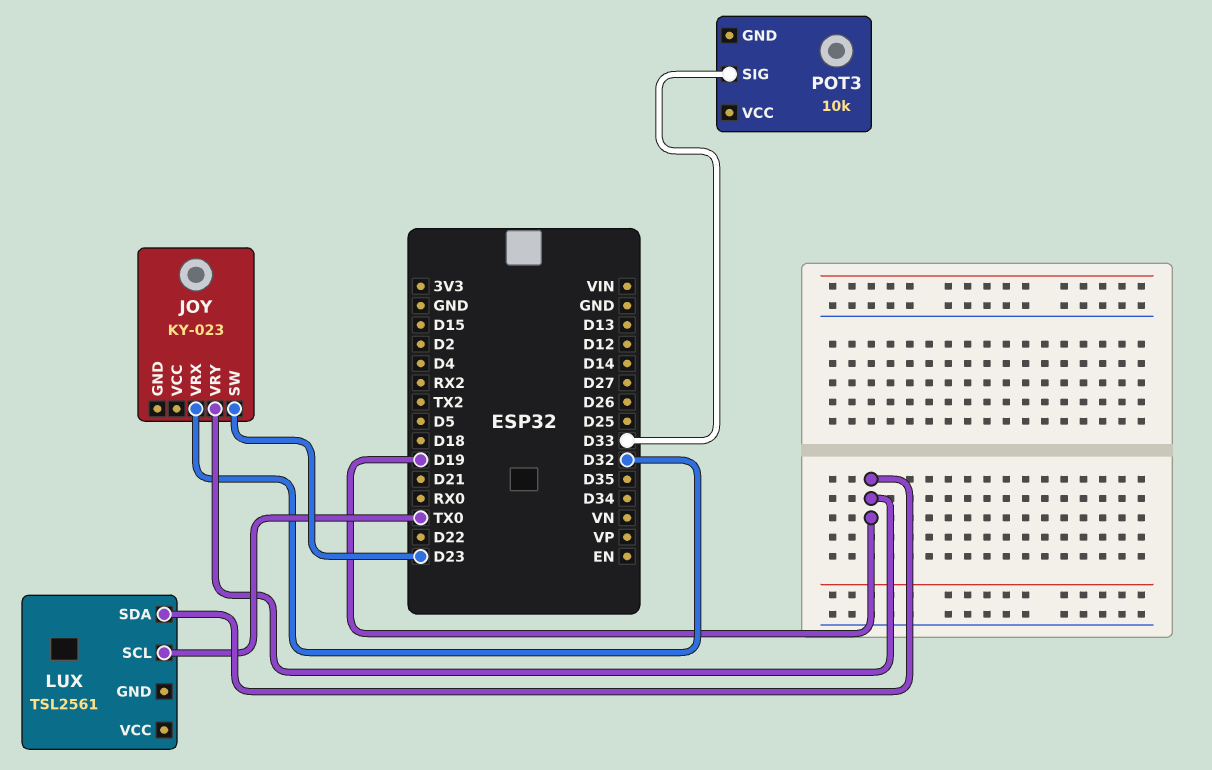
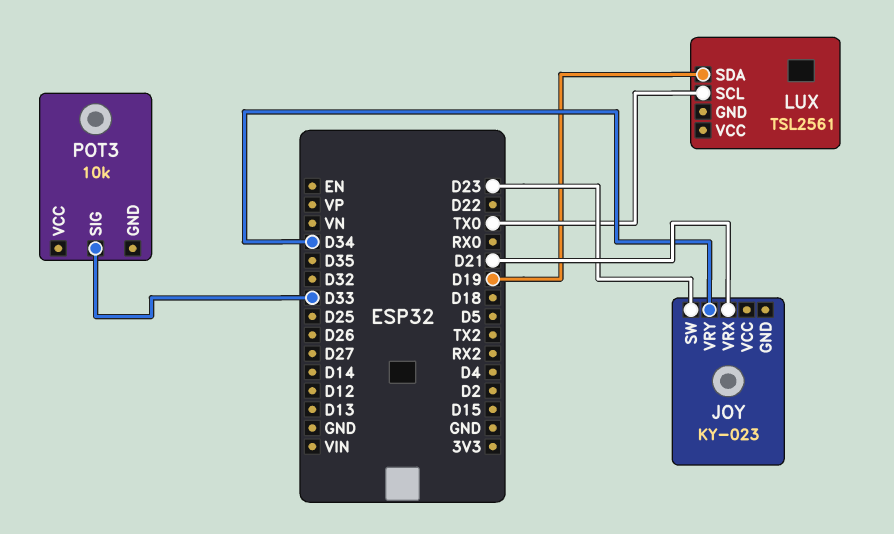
JOY pin VRX: D32 -> D21
JOY pin VRY: D19 -> D34

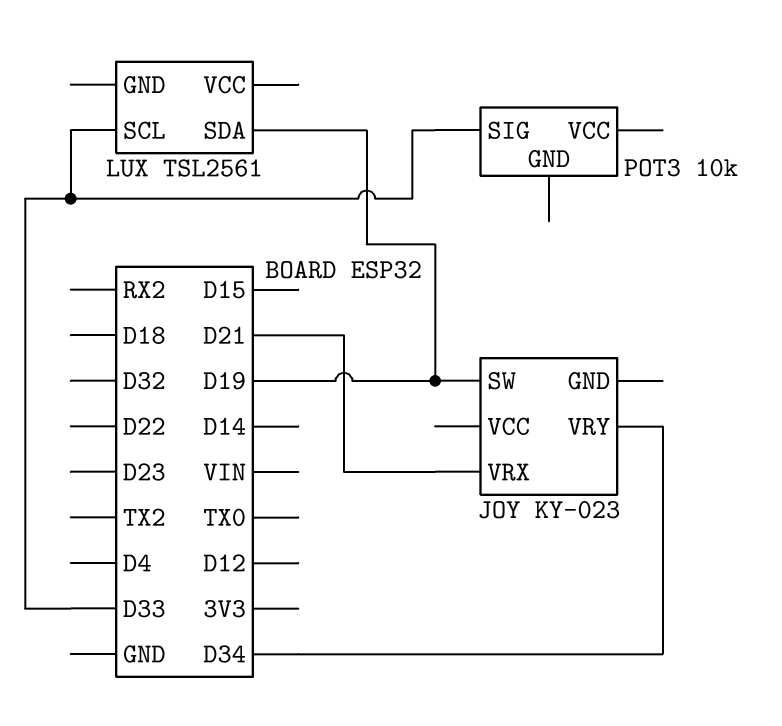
JOY pin SW: D23 -> D19
LUX pin SCL: TX0 -> D33

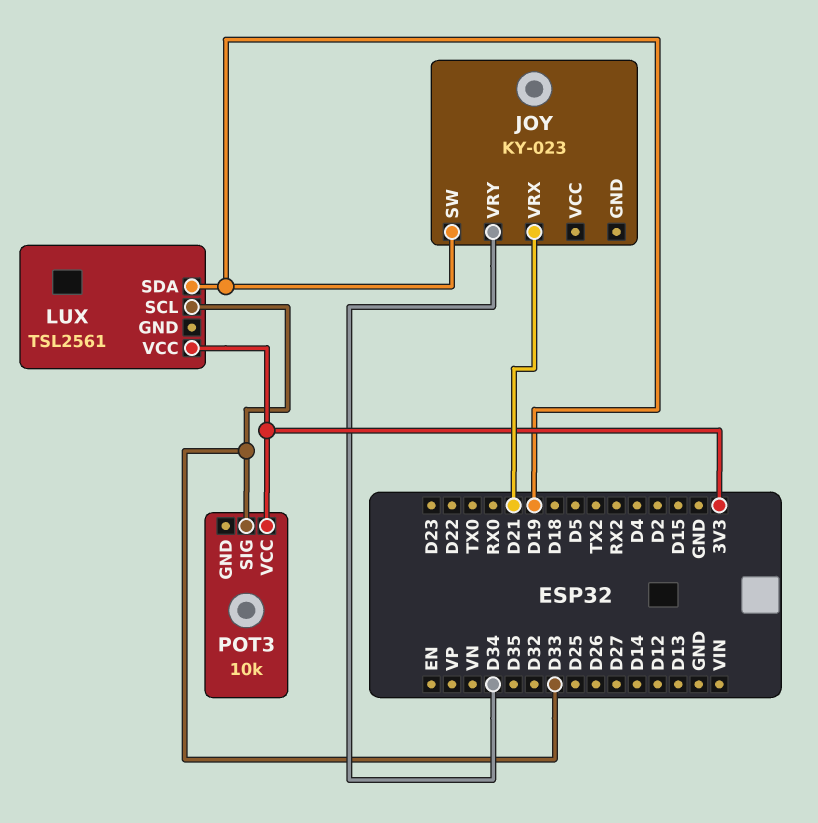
LUX pin VCC: none -> 3V3
POT3 pin VCC: none -> 3V3

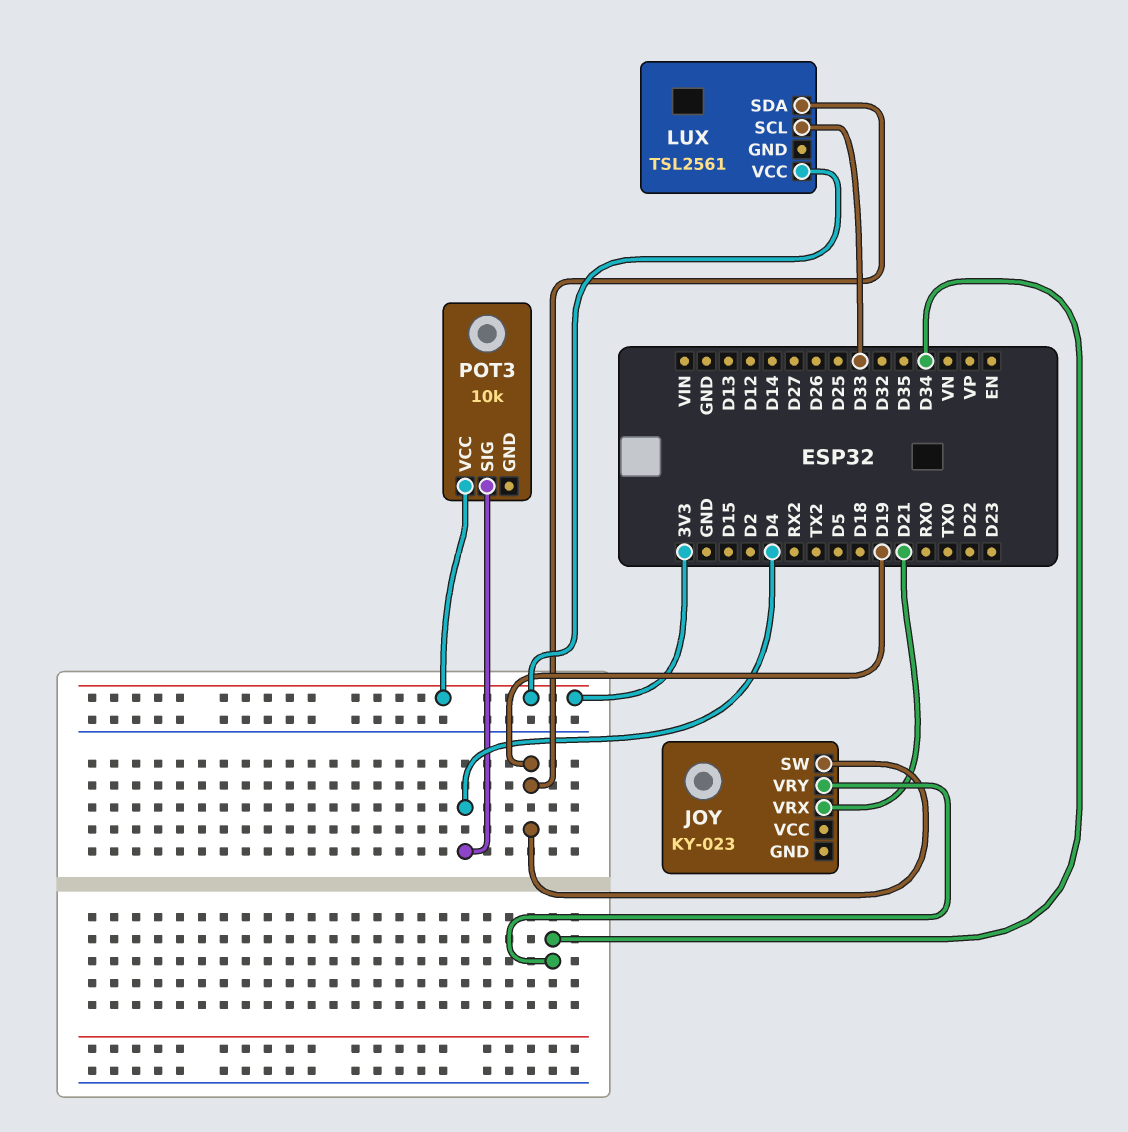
POT3 pin SIG: D33 -> D4

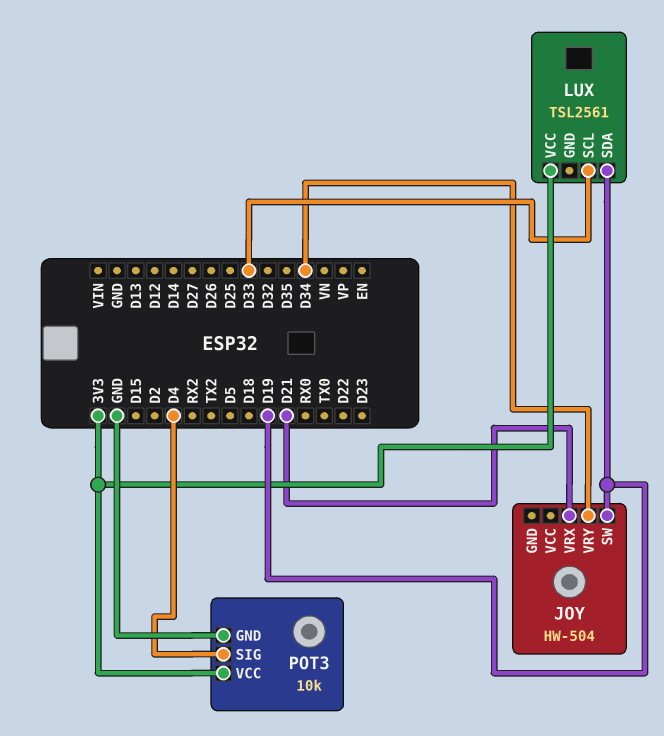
JOY: KY-023 -> HW-504
POT3 pin GND: none -> GND

